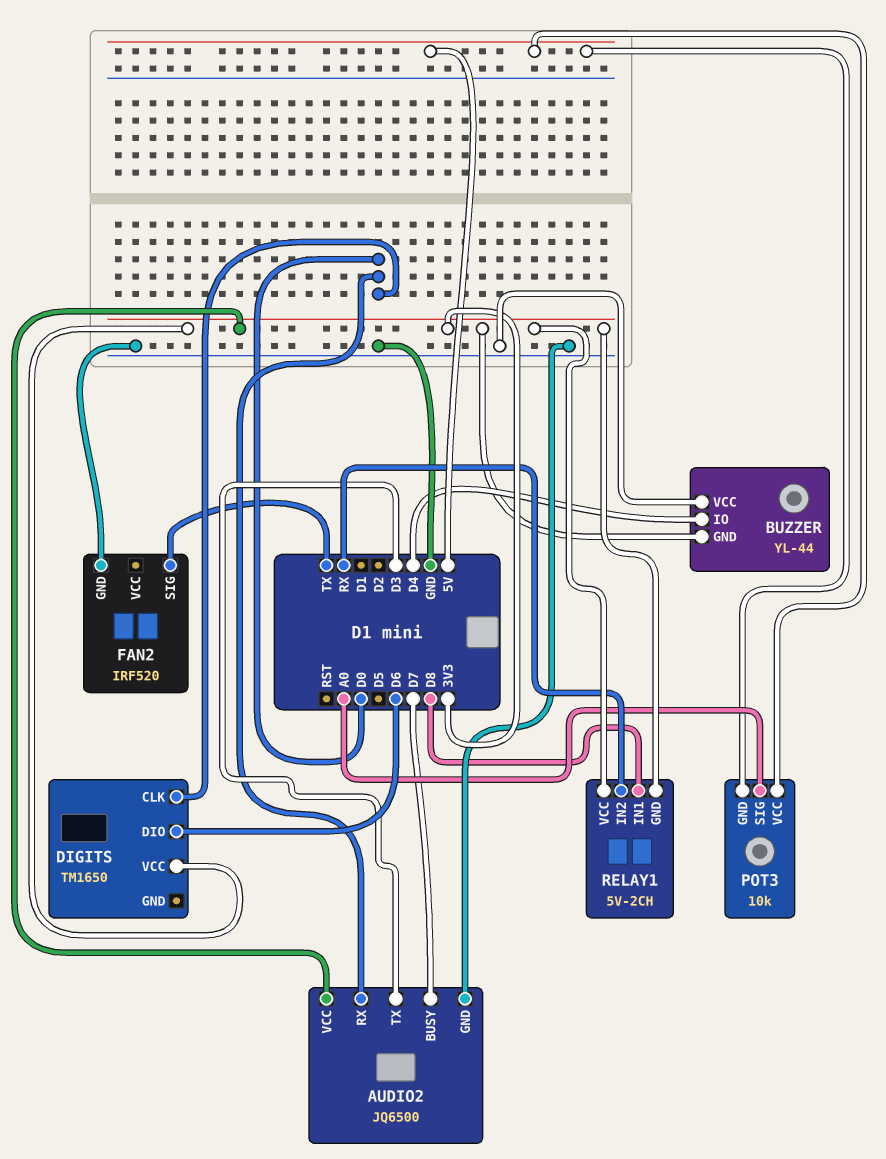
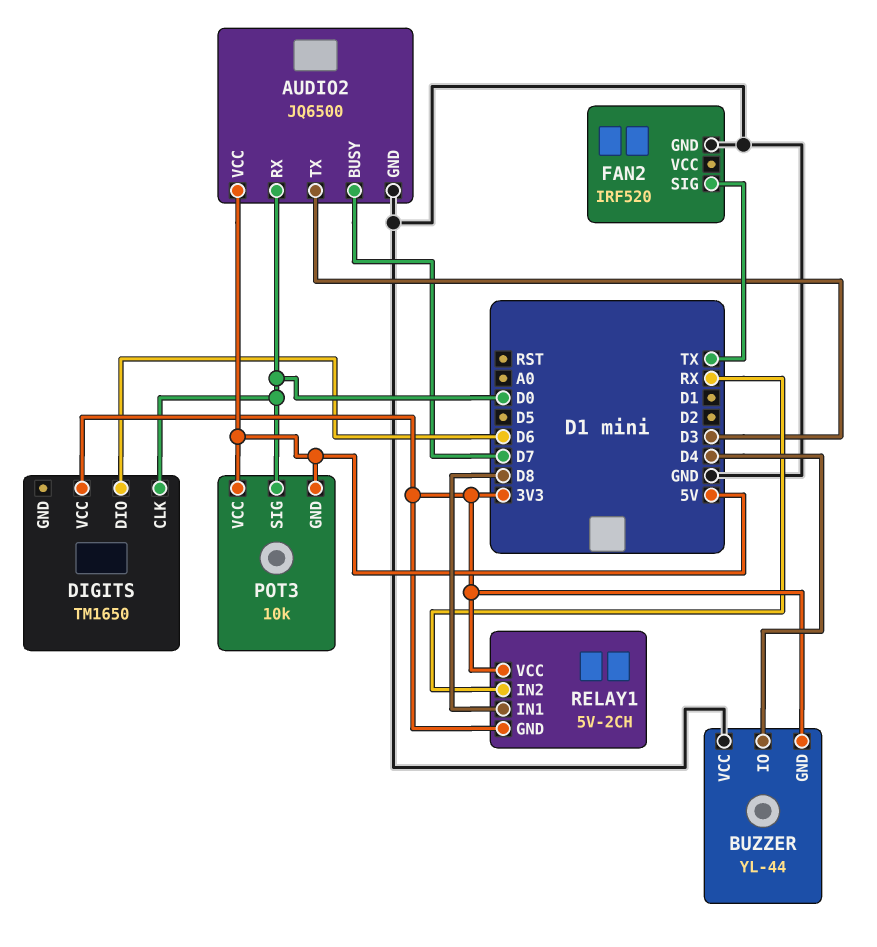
AUDIO2 pin VCC: 3V3 -> 5V
POT3 pin SIG: A0 -> D0

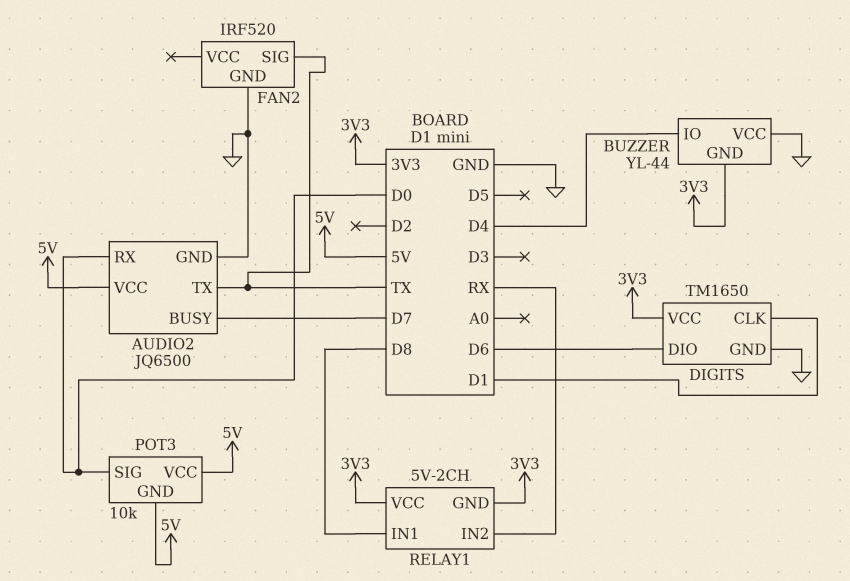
AUDIO2 pin TX: D3 -> TX
DIGITS pin CLK: D0 -> D1
DIGITS pin GND: none -> GND

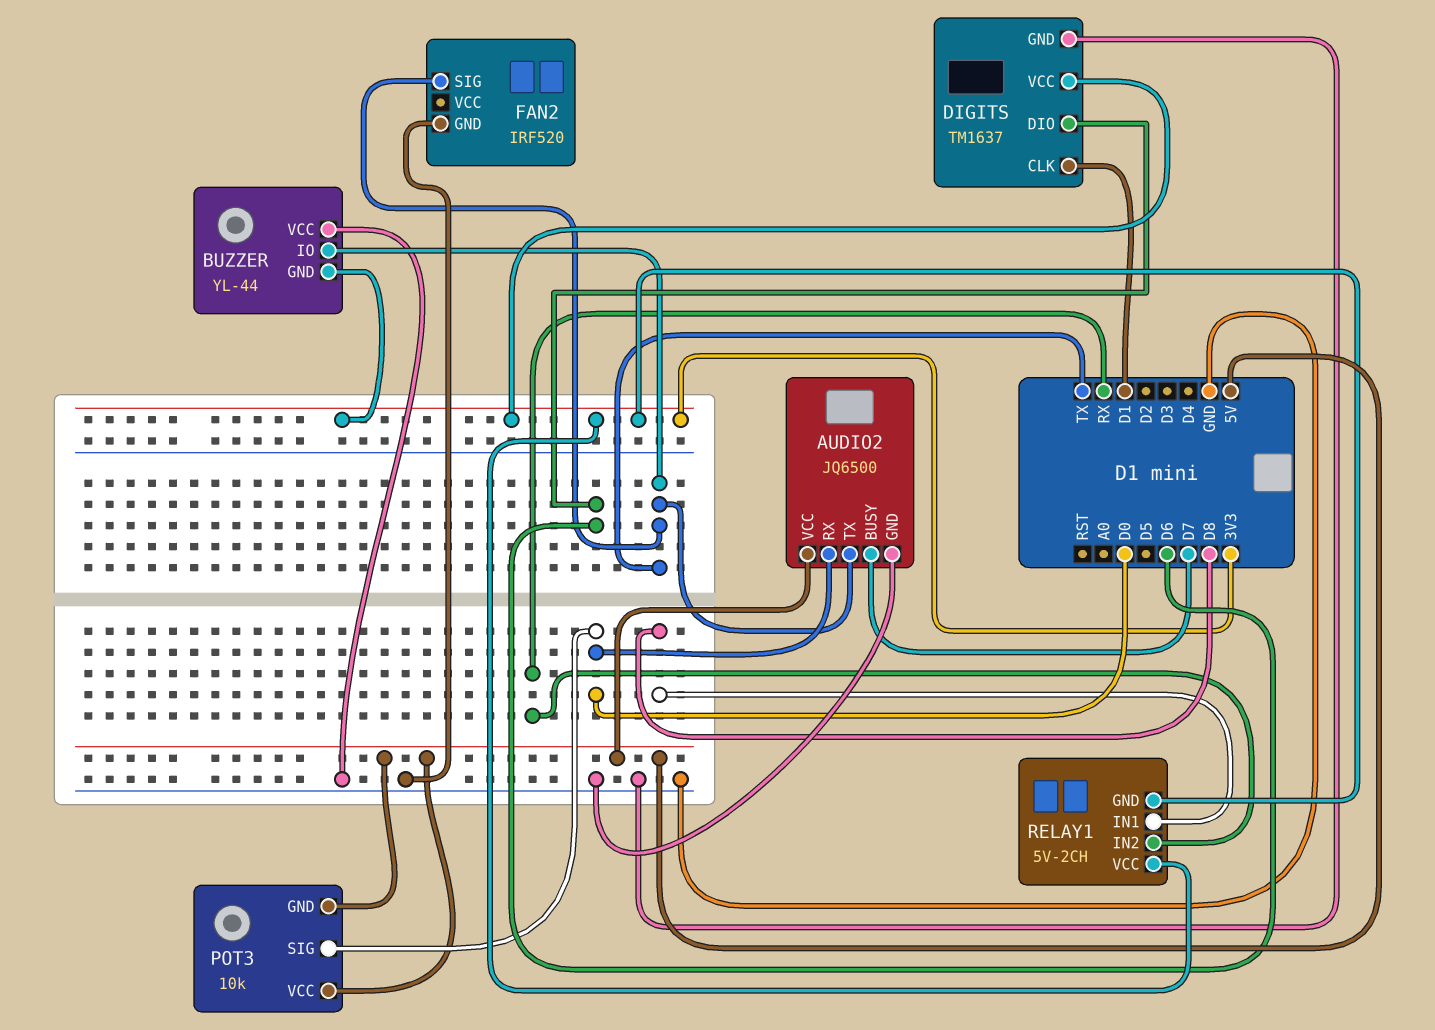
BUZZER pin IO: D4 -> TX
DIGITS: TM1650 -> TM1637

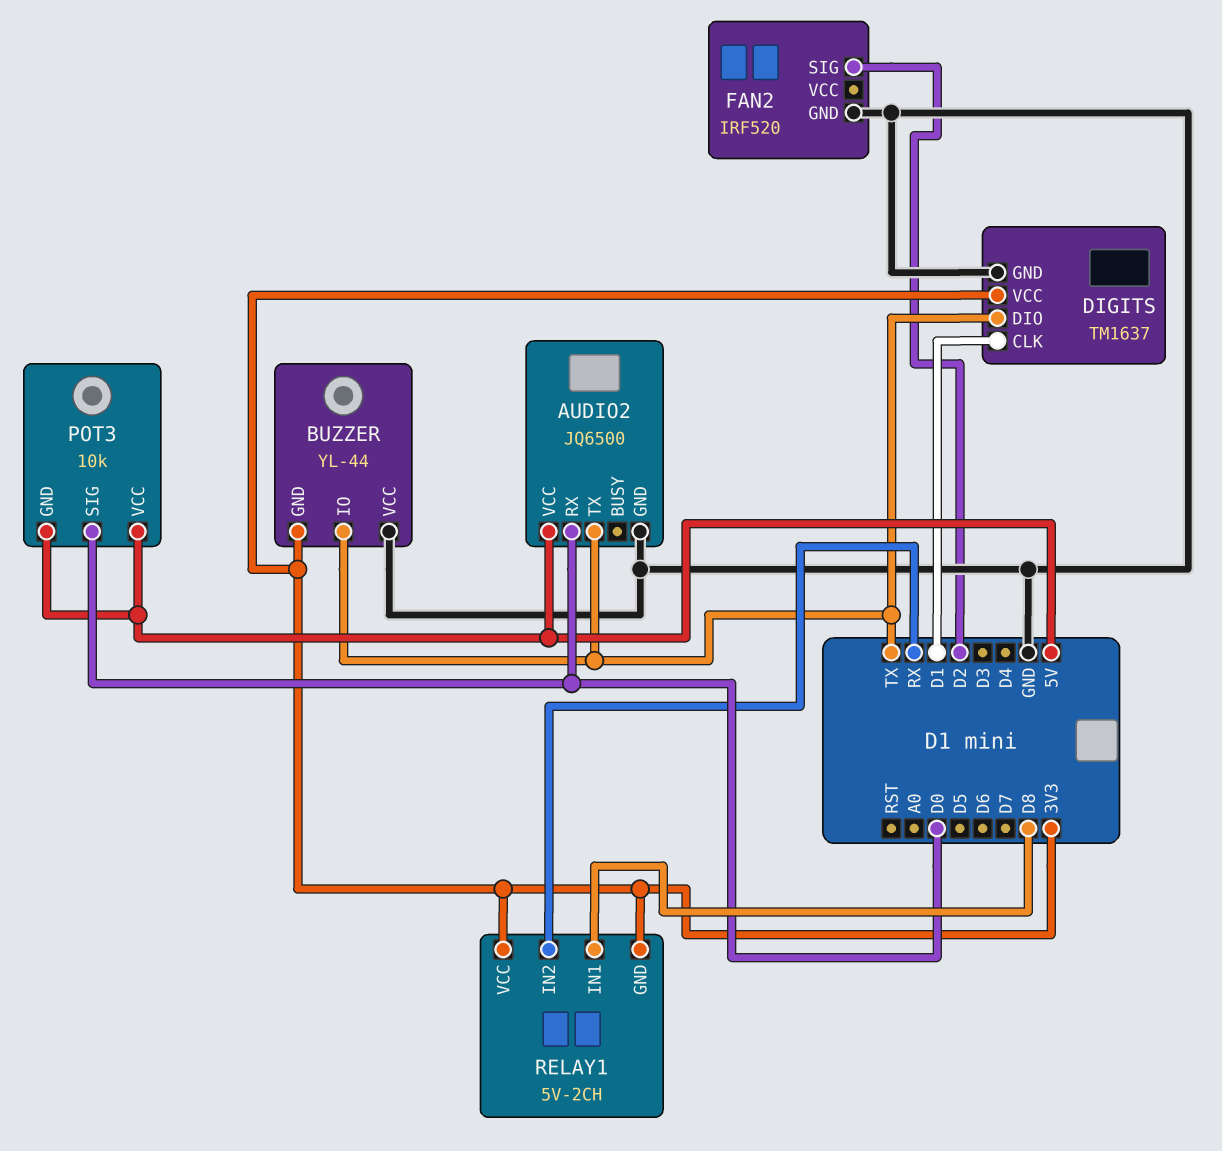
AUDIO2 pin BUSY: D7 -> none
DIGITS pin DIO: D6 -> TX
FAN2 pin SIG: TX -> D2

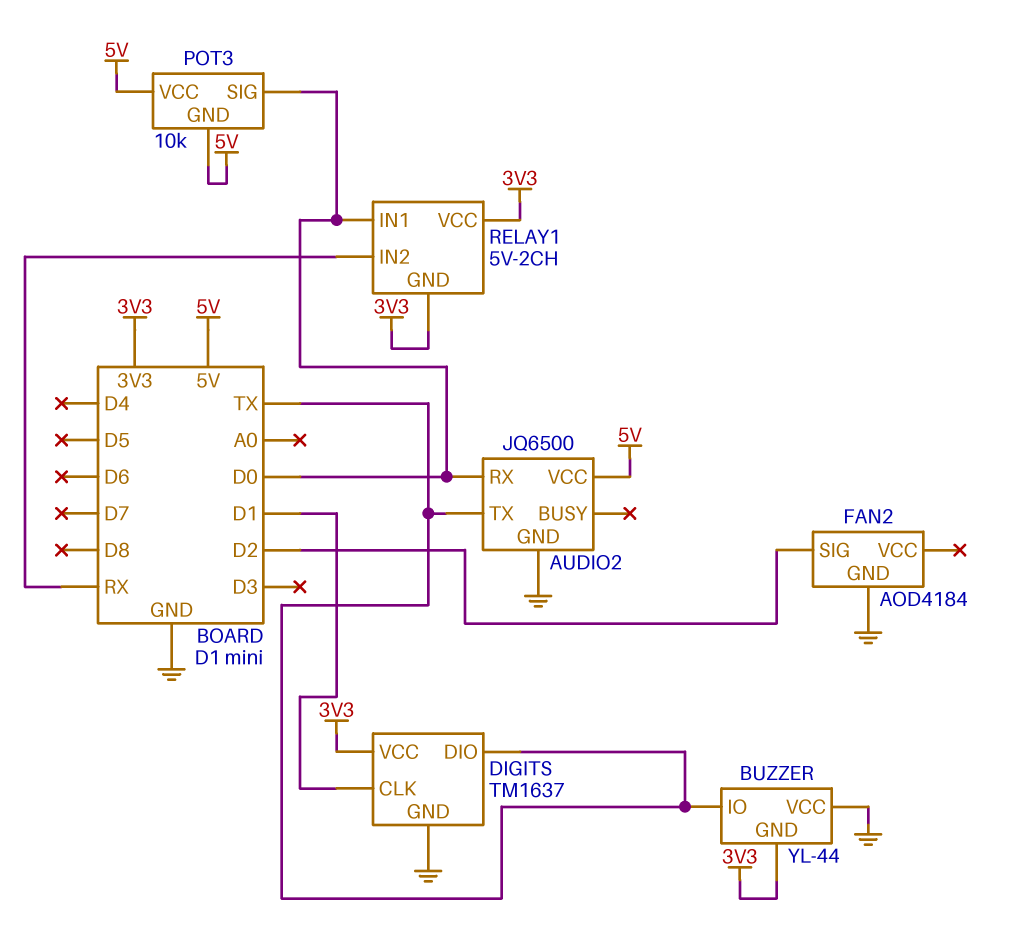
FAN2: IRF520 -> AOD4184
RELAY1 pin IN1: D8 -> D0

